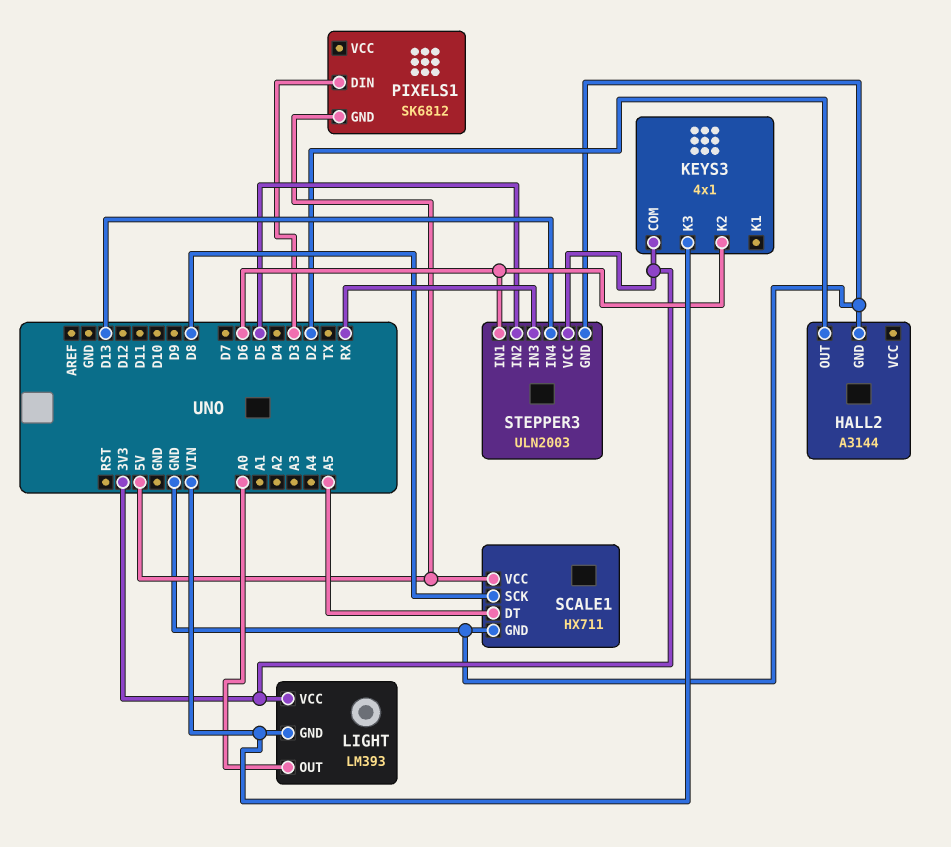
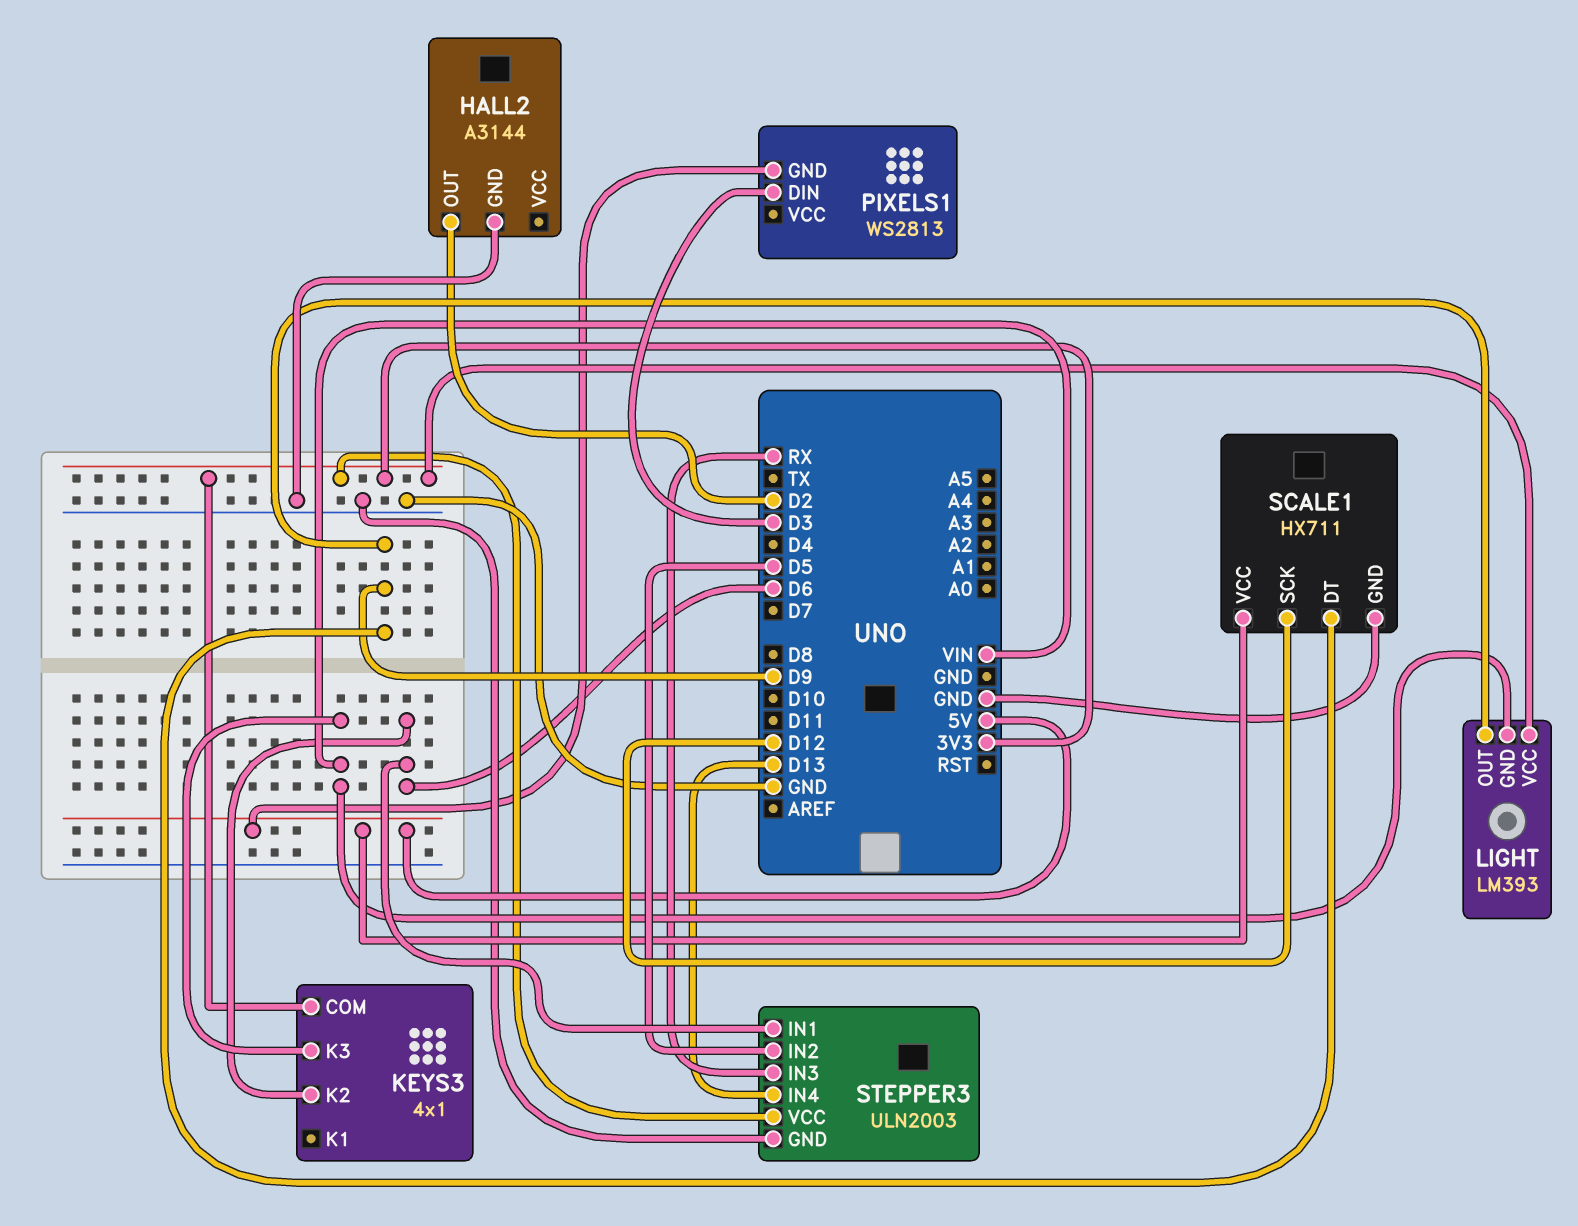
LIGHT pin OUT: A0 -> D9
PIXELS1: SK6812 -> WS2813
SCALE1 pin DT: A5 -> D9
SCALE1 pin SCK: D8 -> D12

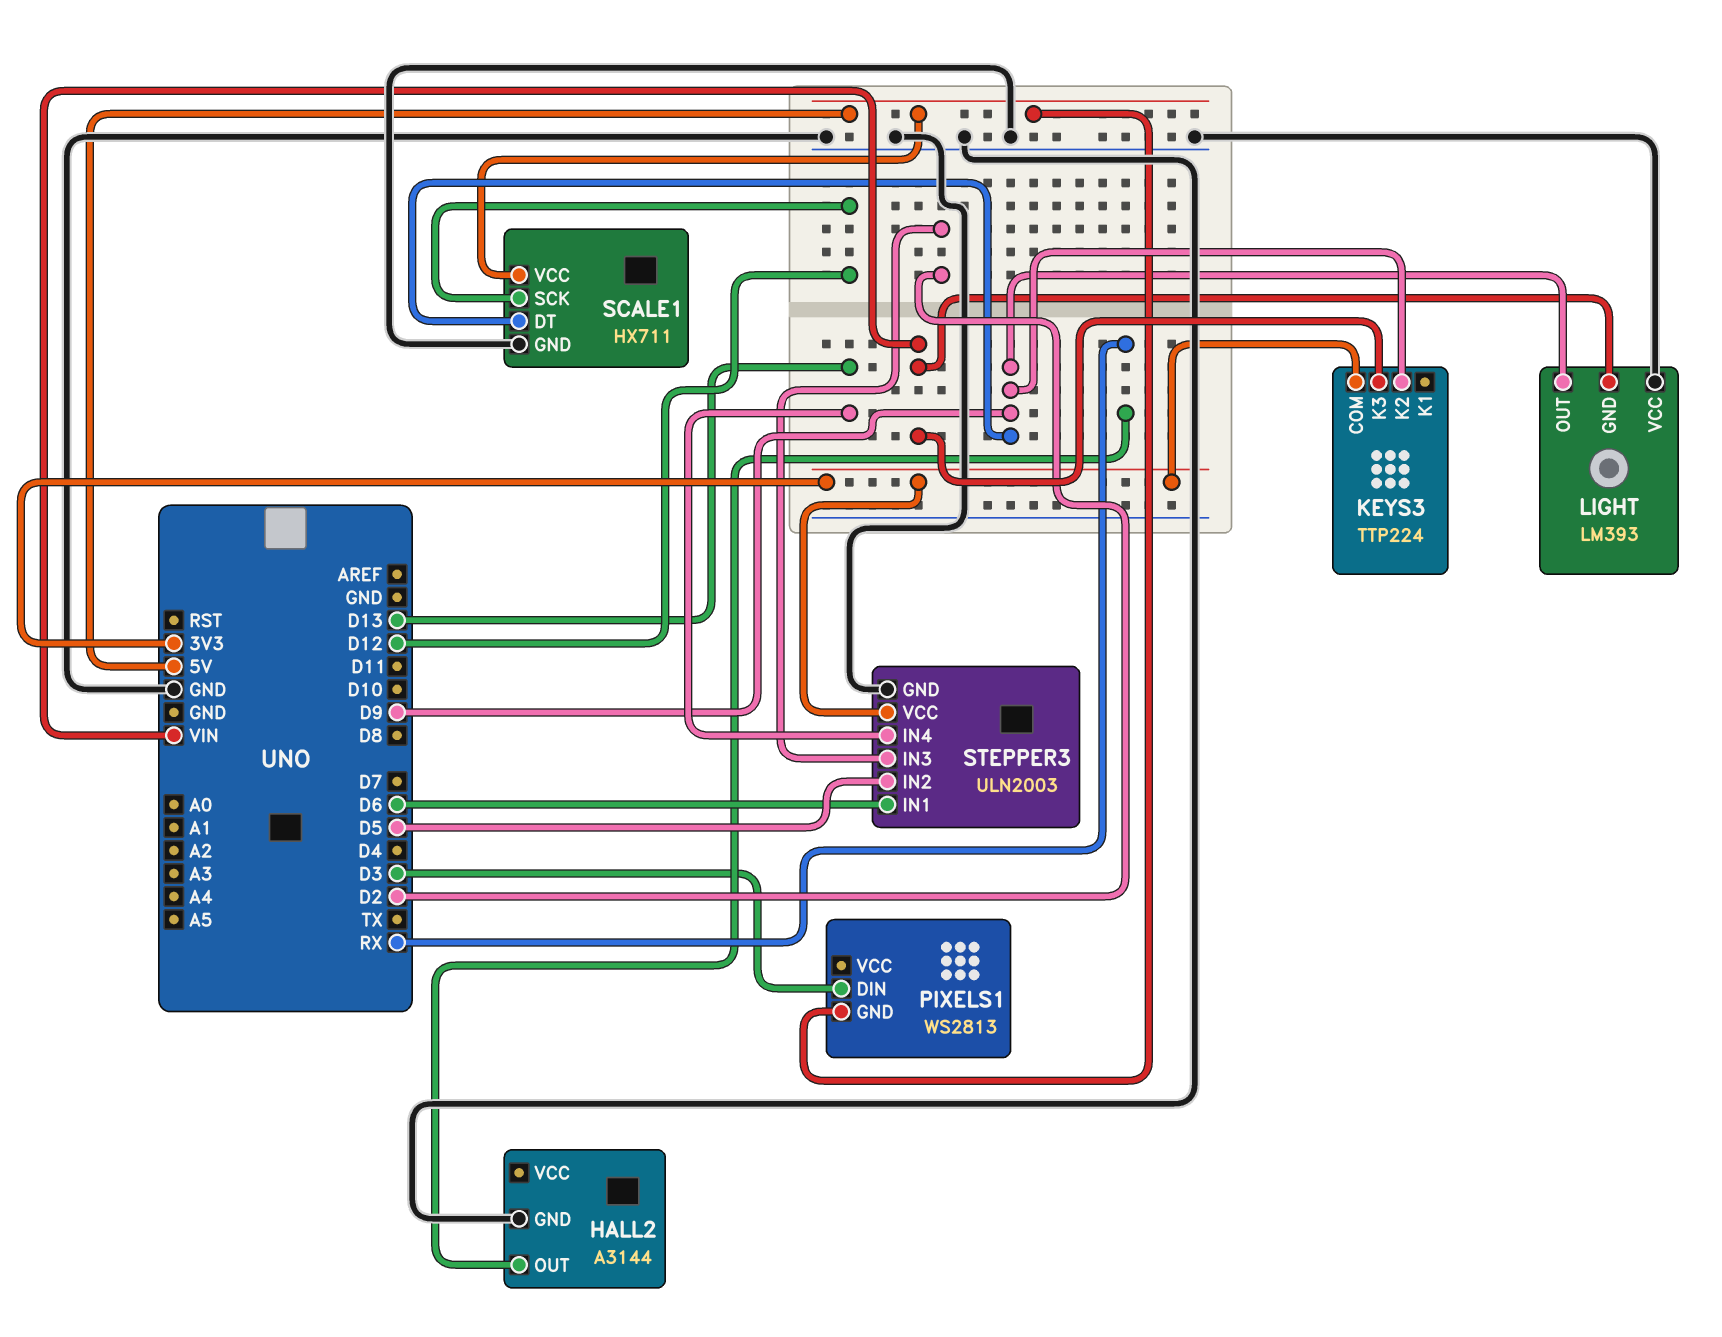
HALL2 pin OUT: D2 -> RX
KEYS3: 4x1 -> TTP224
KEYS3 pin K2: D6 -> D9
LIGHT pin VCC: 3V3 -> GND
STEPPER3 pin IN3: RX -> D2

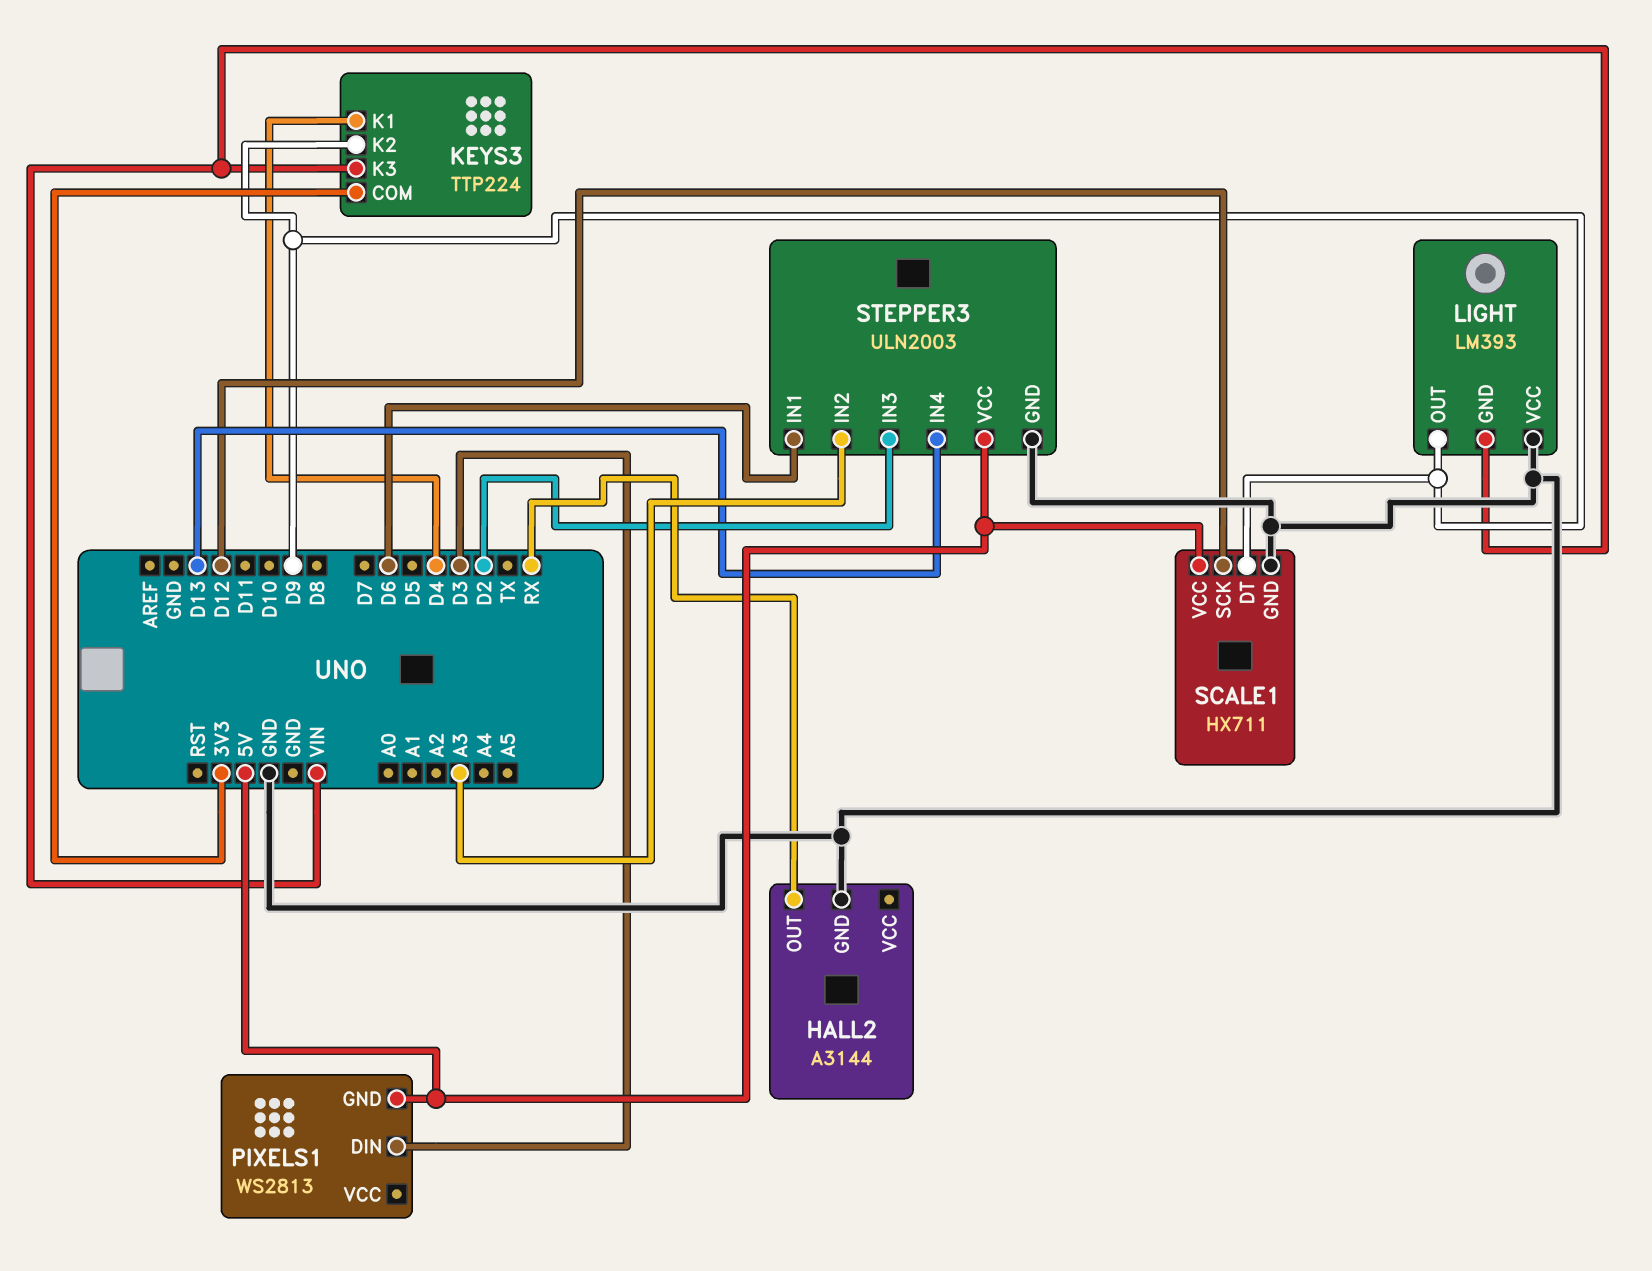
KEYS3 pin K1: none -> D4
STEPPER3 pin IN2: D5 -> A3
STEPPER3 pin VCC: 3V3 -> 5V

